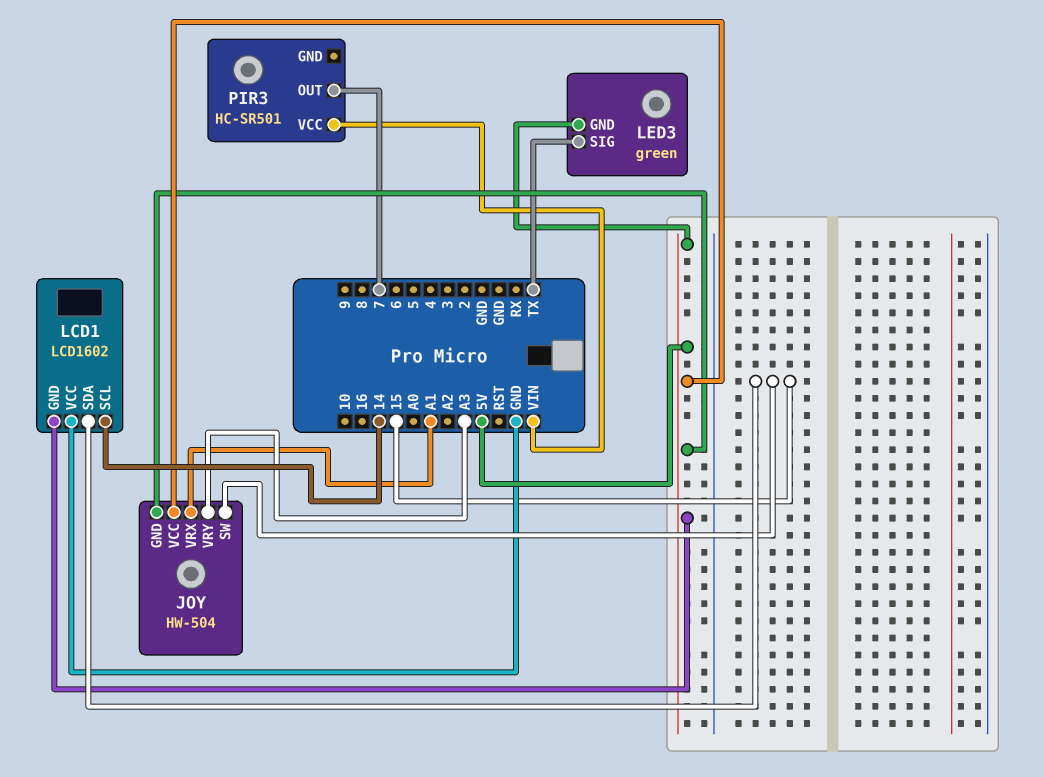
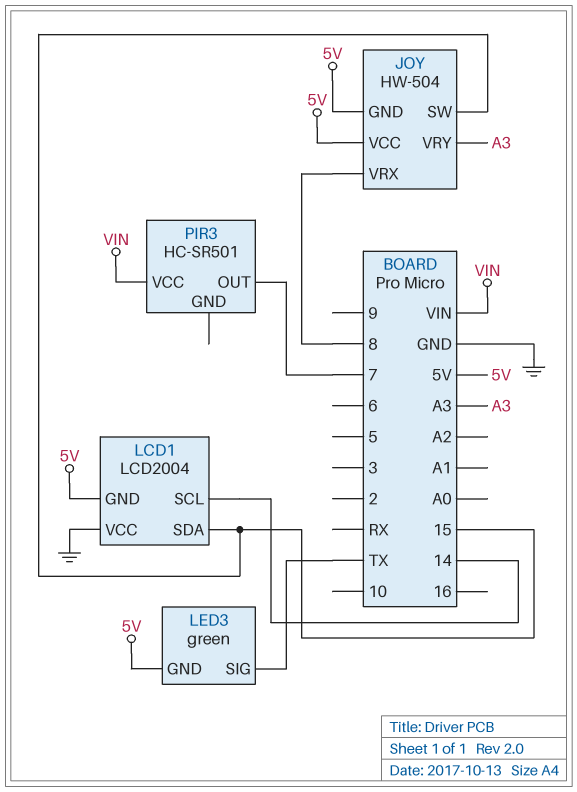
JOY pin VRX: A1 -> 8
LCD1: LCD1602 -> LCD2004

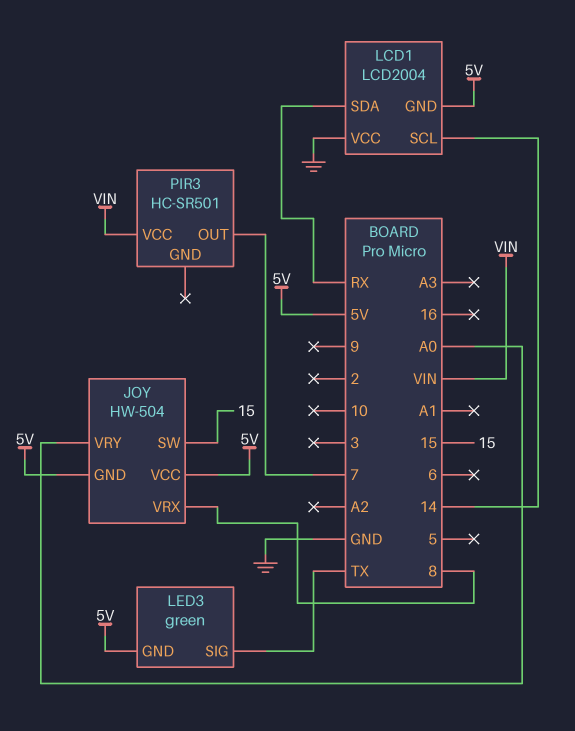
JOY pin VRY: A3 -> A0
LCD1 pin SDA: 15 -> RX

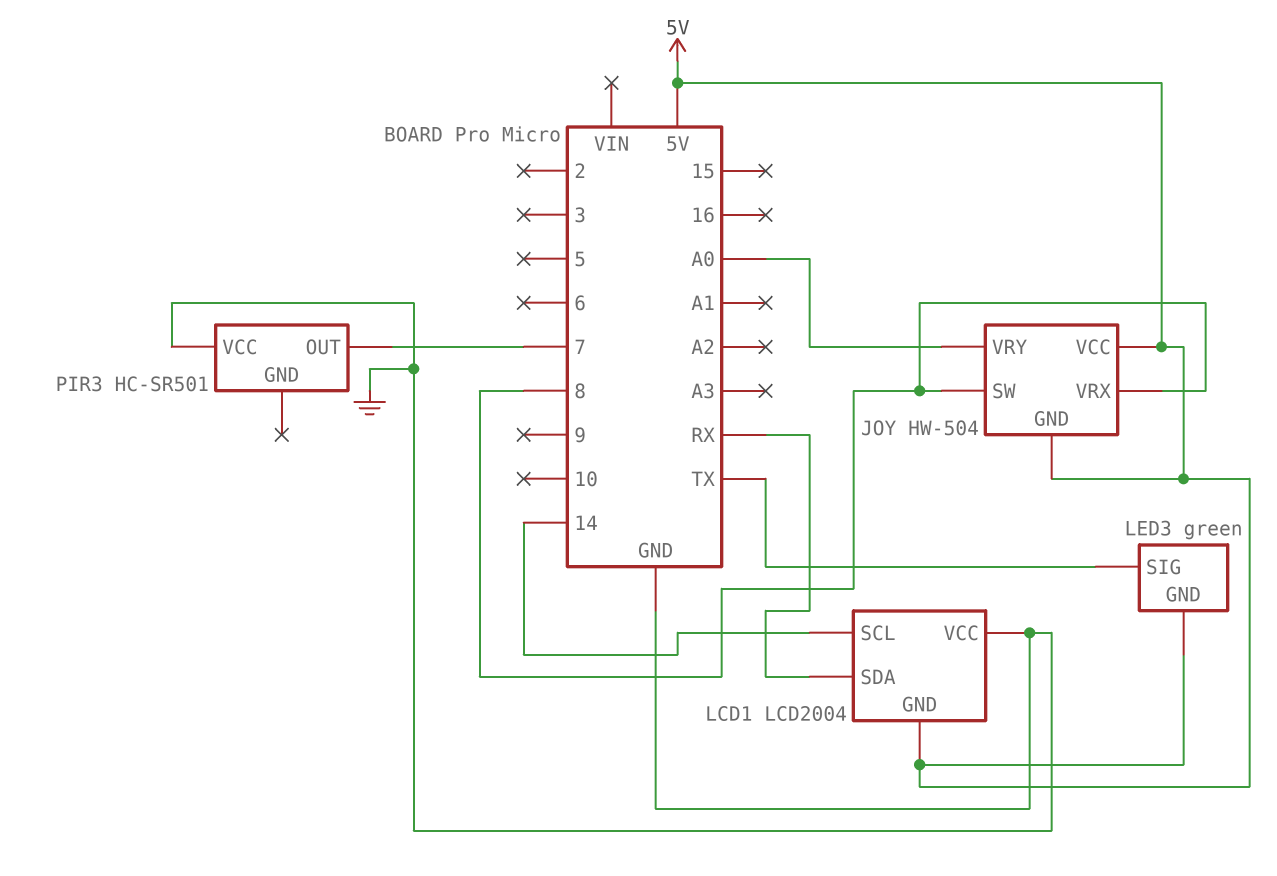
JOY pin SW: 15 -> 8
PIR3 pin VCC: VIN -> GND

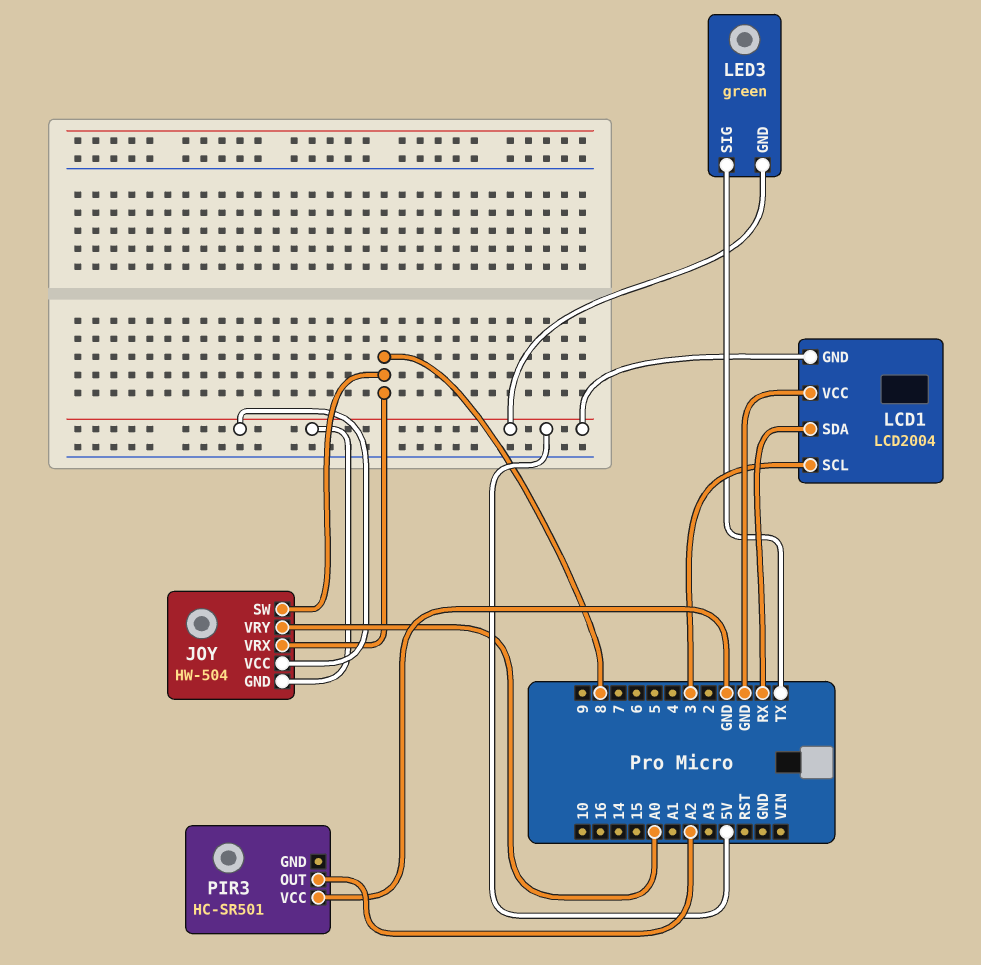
LCD1 pin SCL: 14 -> 3
PIR3 pin OUT: 7 -> A2

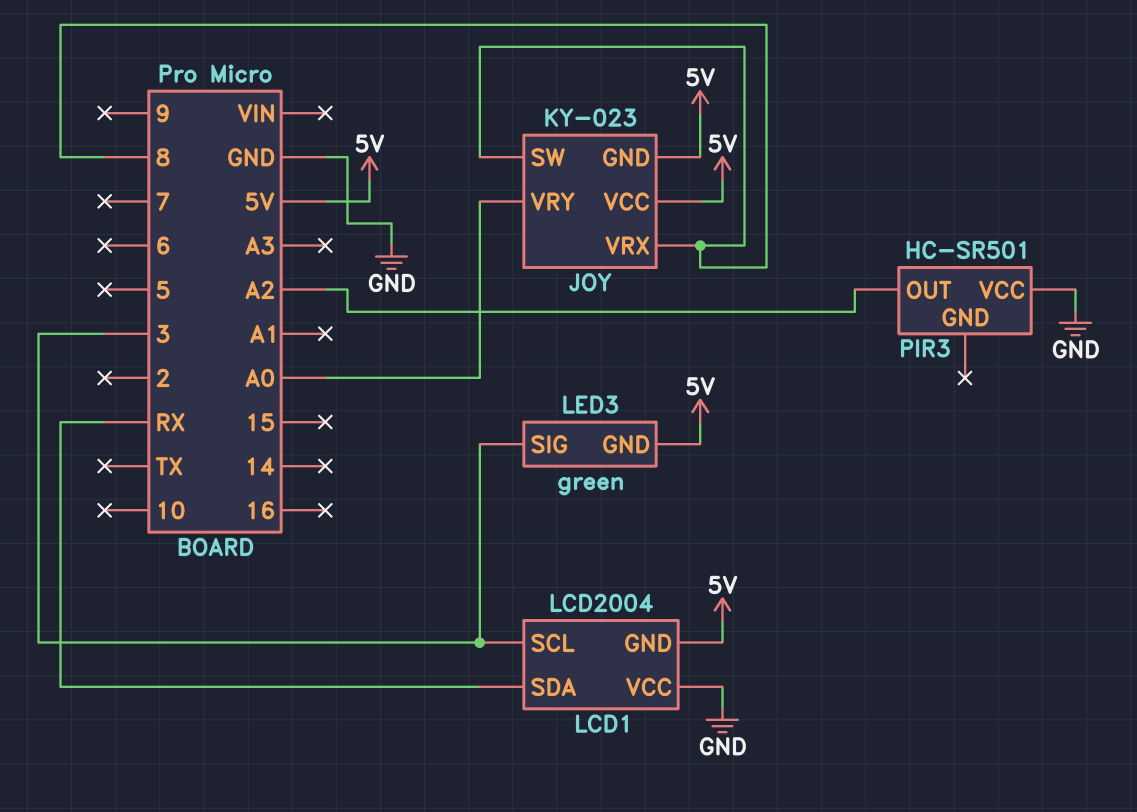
JOY: HW-504 -> KY-023
LED3 pin SIG: TX -> 3

